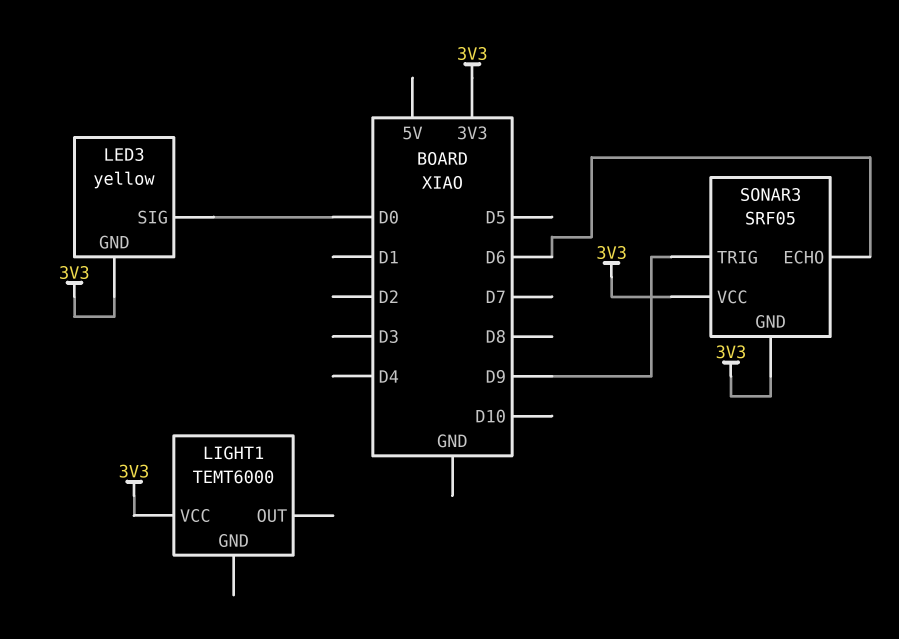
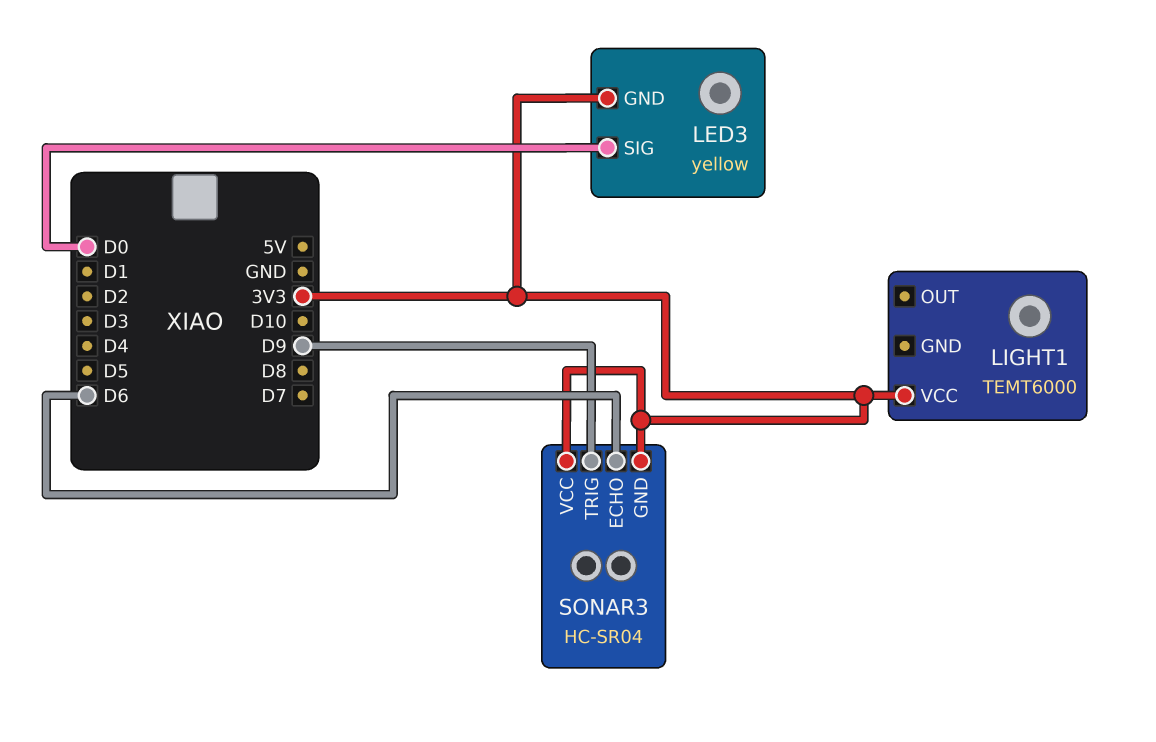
SONAR3: SRF05 -> HC-SR04

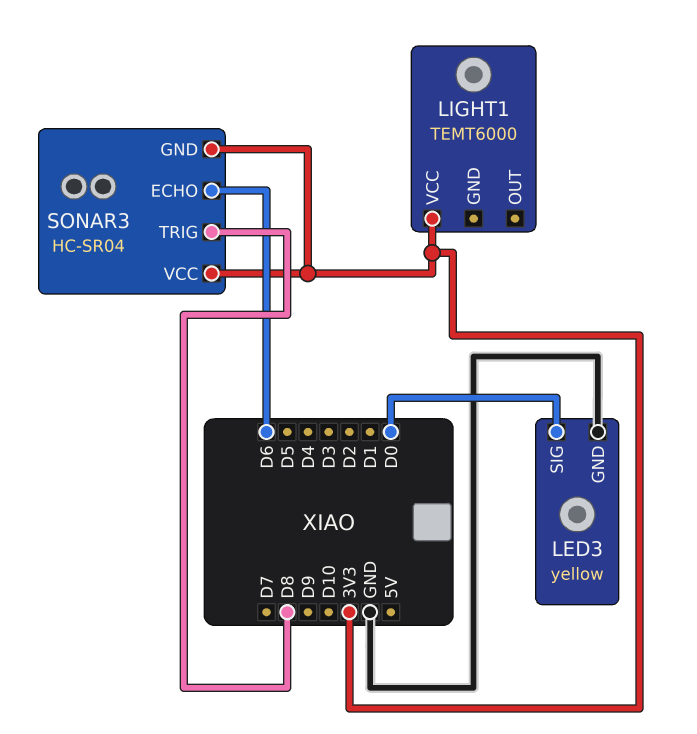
LED3 pin GND: 3V3 -> GND
SONAR3 pin TRIG: D9 -> D8

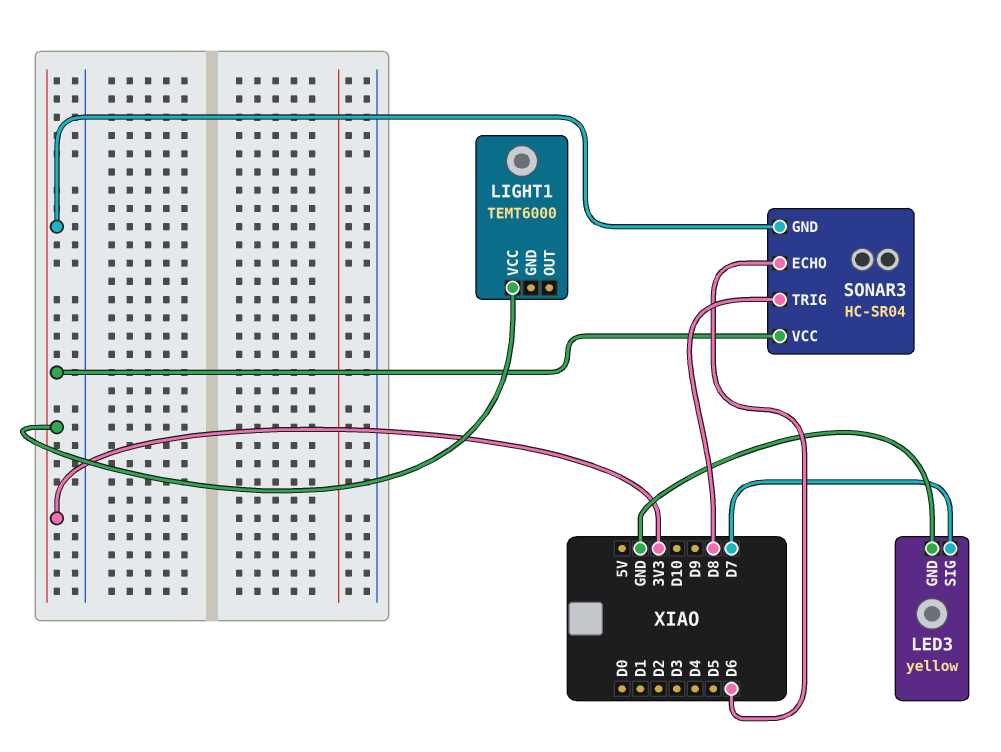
LED3 pin SIG: D0 -> D7

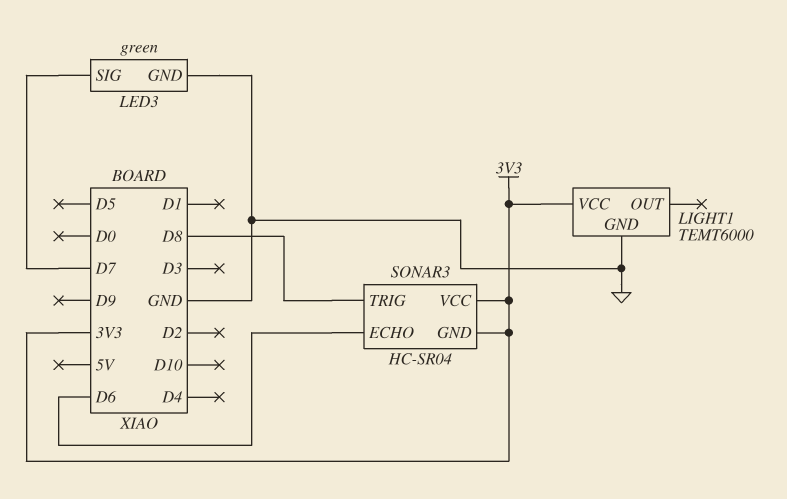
LED3: yellow -> green
LIGHT1 pin GND: none -> GND

